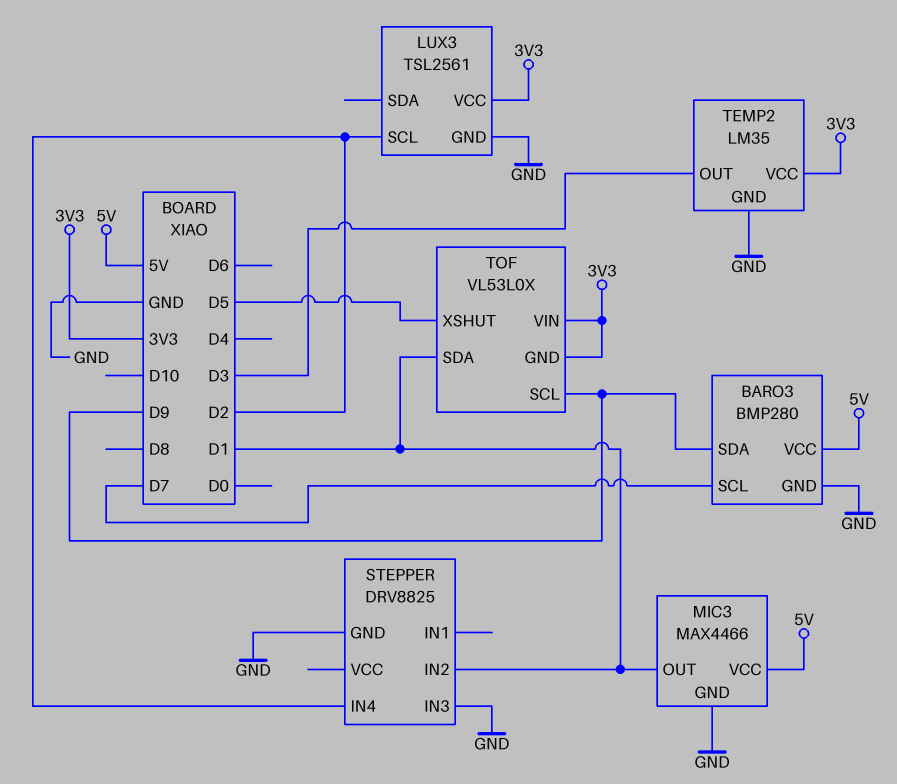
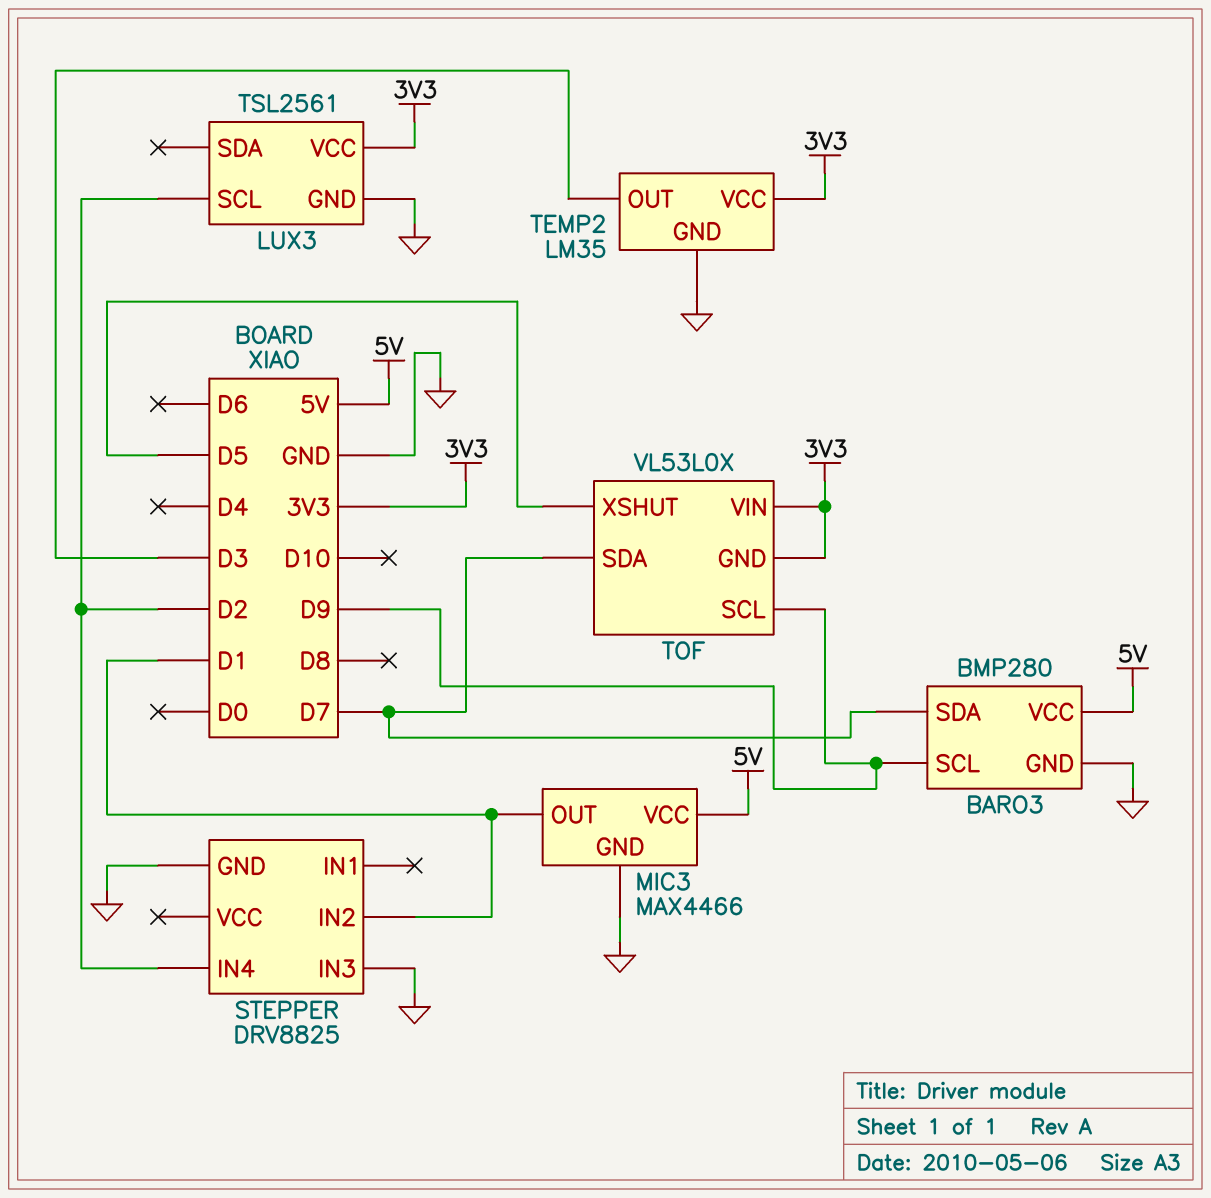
BARO3 pin SCL: D7 -> D9
BARO3 pin SDA: D9 -> D7
TOF pin SDA: D1 -> D7

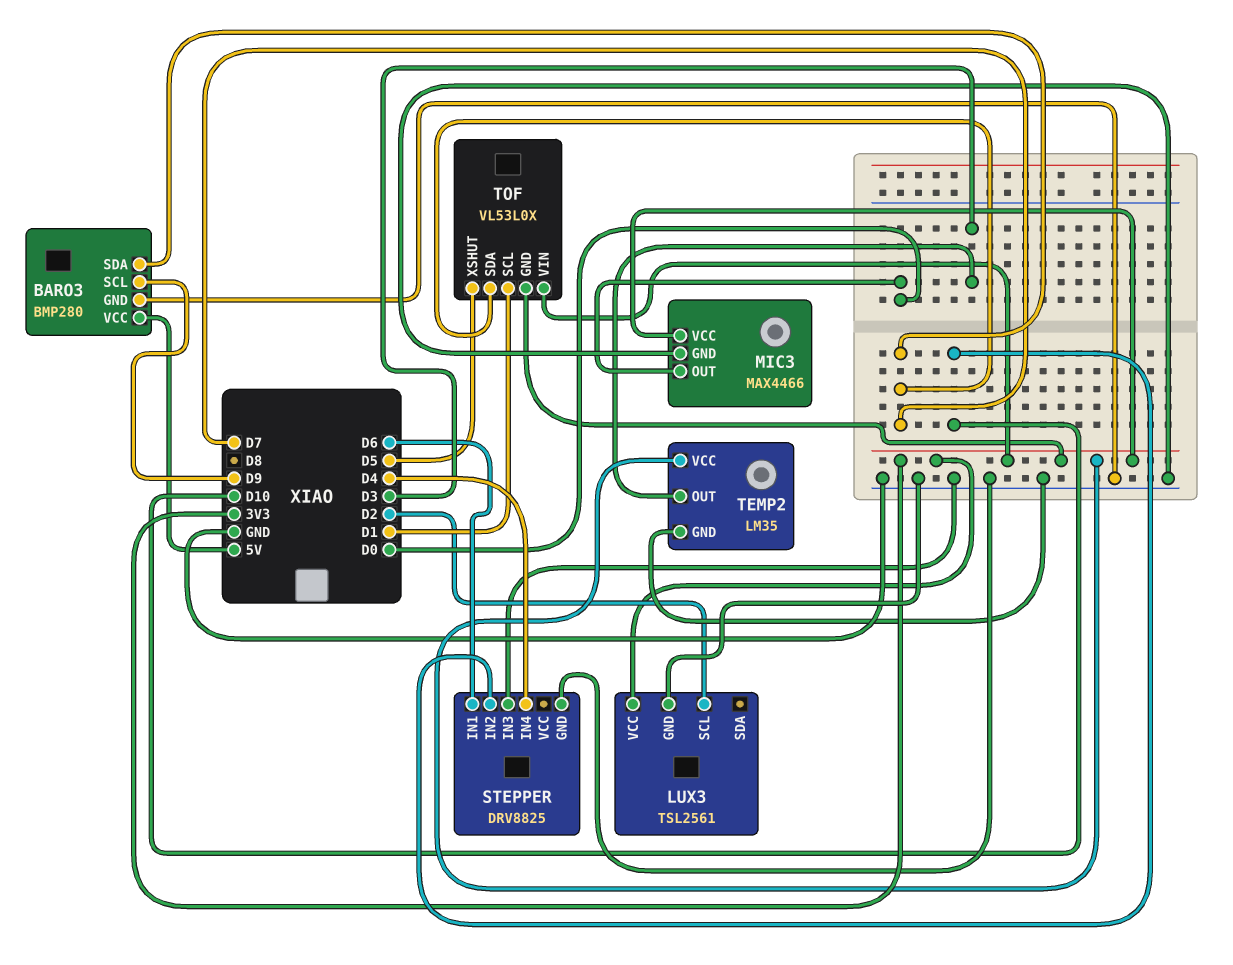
MIC3 pin OUT: D1 -> D0
MIC3 pin VCC: 5V -> 3V3
STEPPER pin IN1: none -> D6
STEPPER pin IN2: D1 -> D10
STEPPER pin IN4: D2 -> D4
TOF pin SCL: D9 -> D1

